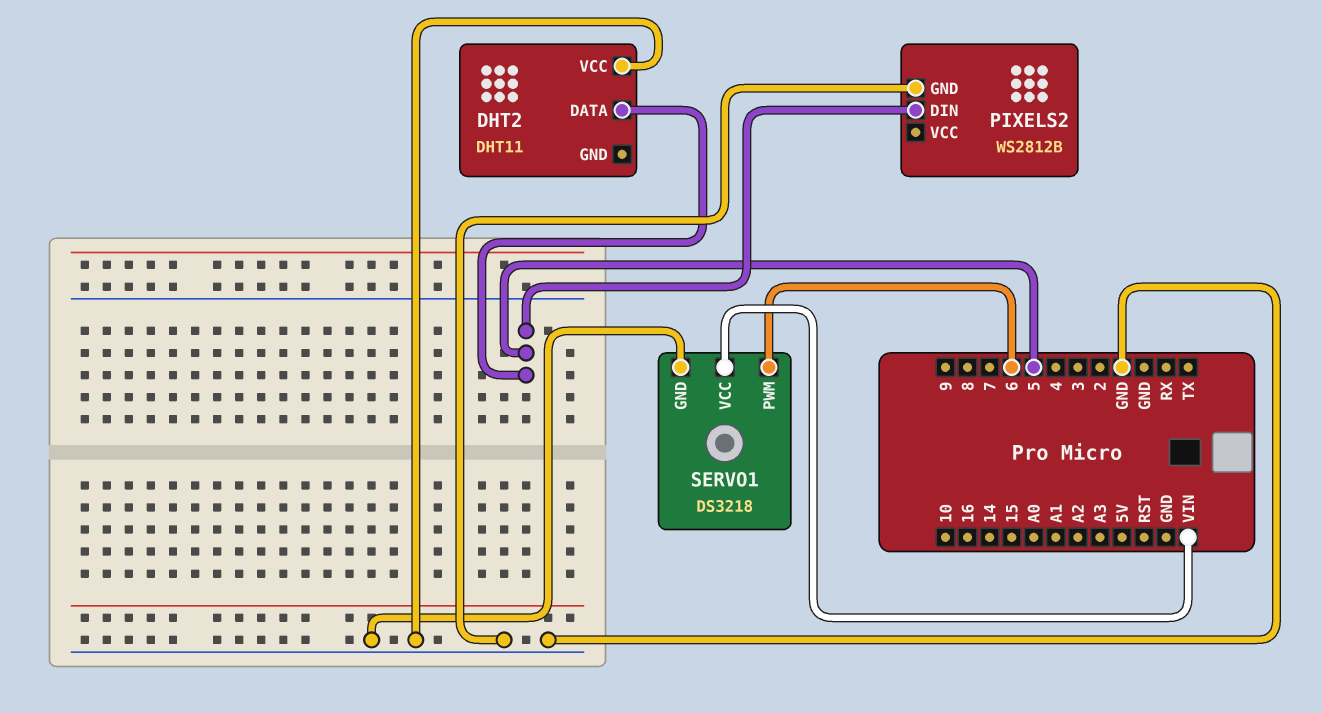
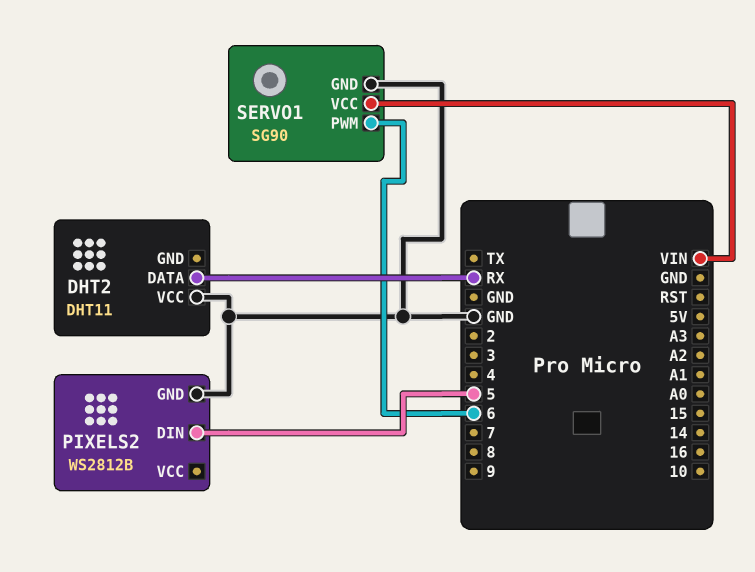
DHT2 pin DATA: 5 -> RX
SERVO1: DS3218 -> SG90

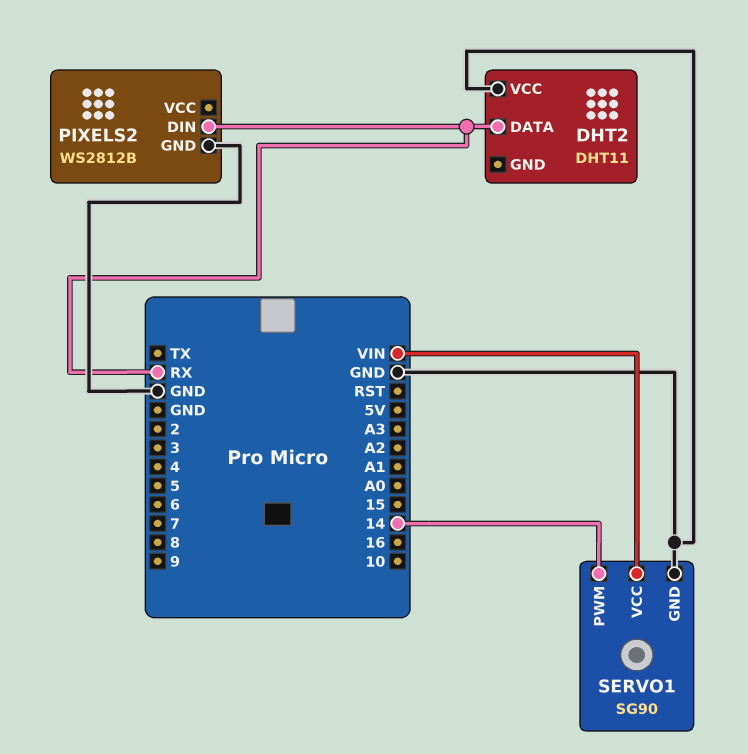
PIXELS2 pin DIN: 5 -> RX
SERVO1 pin PWM: 6 -> 14

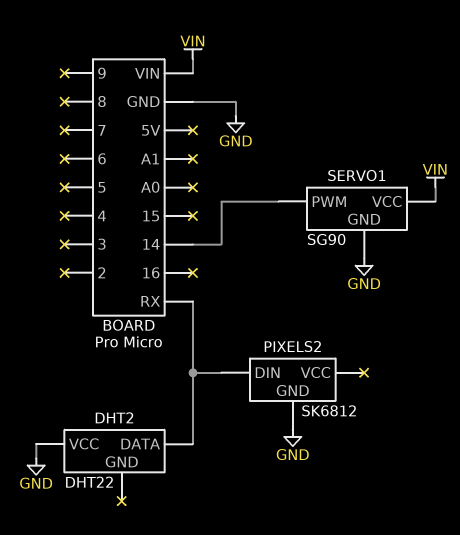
DHT2: DHT11 -> DHT22
PIXELS2: WS2812B -> SK6812

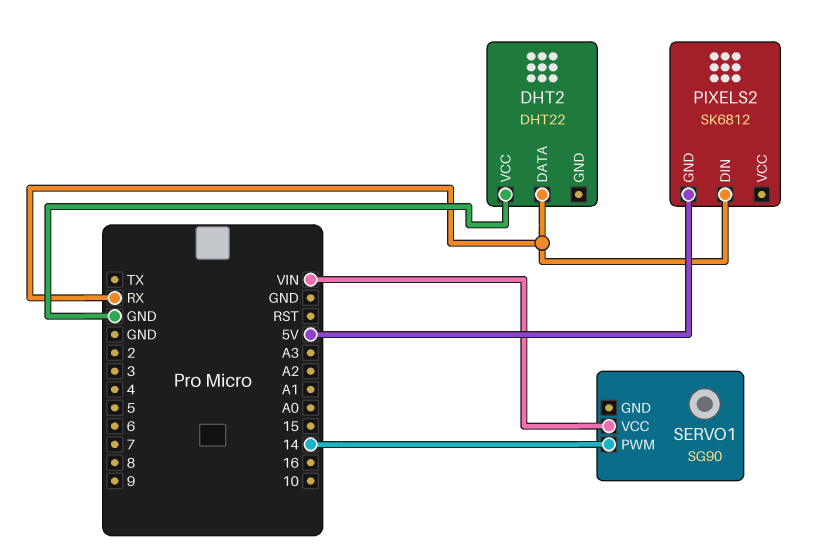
PIXELS2 pin GND: GND -> 5V
SERVO1 pin GND: GND -> none

